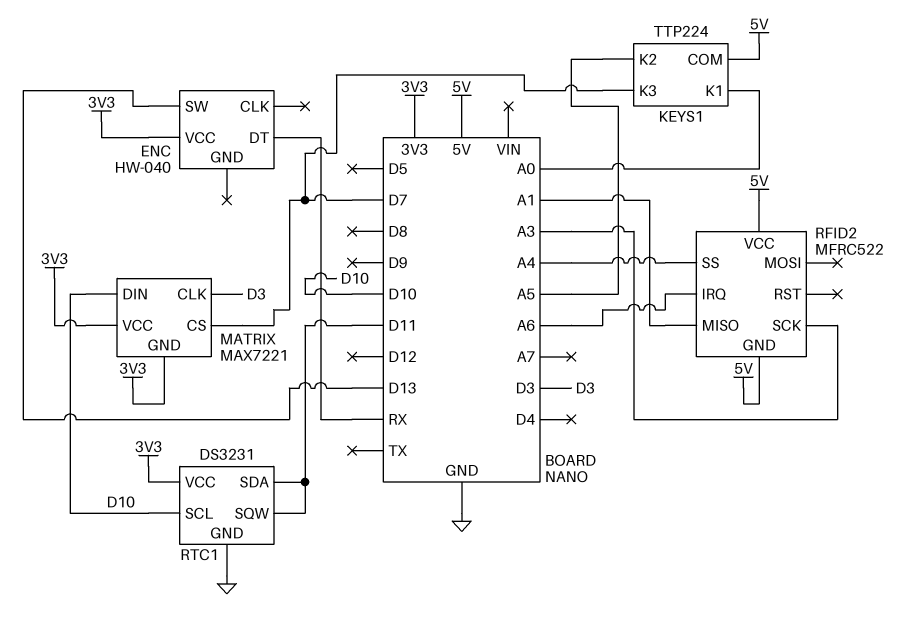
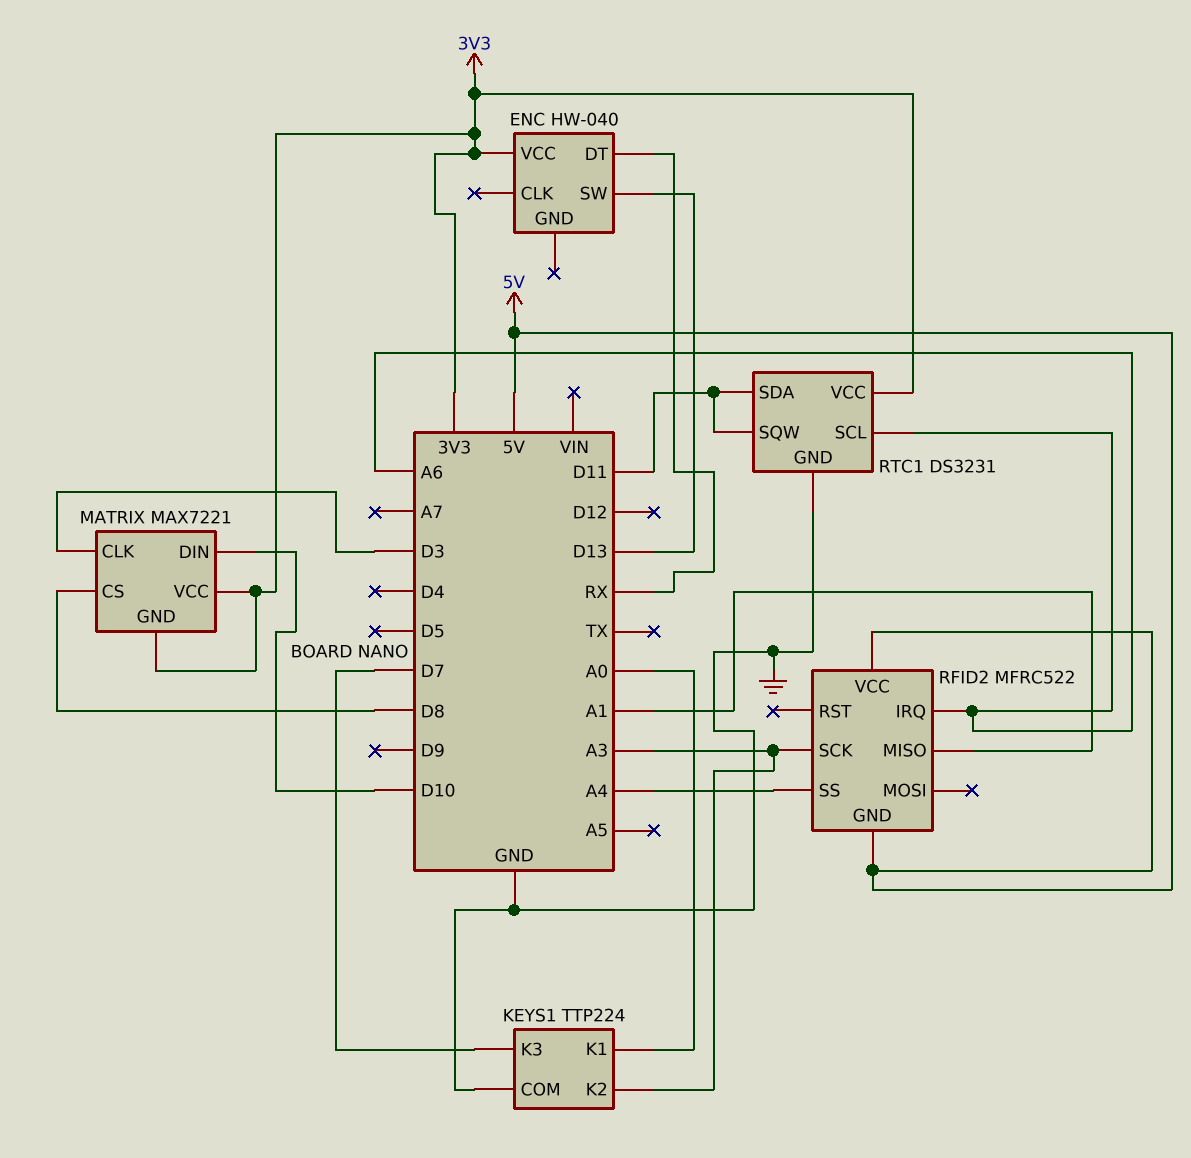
KEYS1 pin COM: 5V -> GND
KEYS1 pin K2: A5 -> A3
MATRIX pin CS: D7 -> D8
RTC1 pin SCL: D10 -> A6

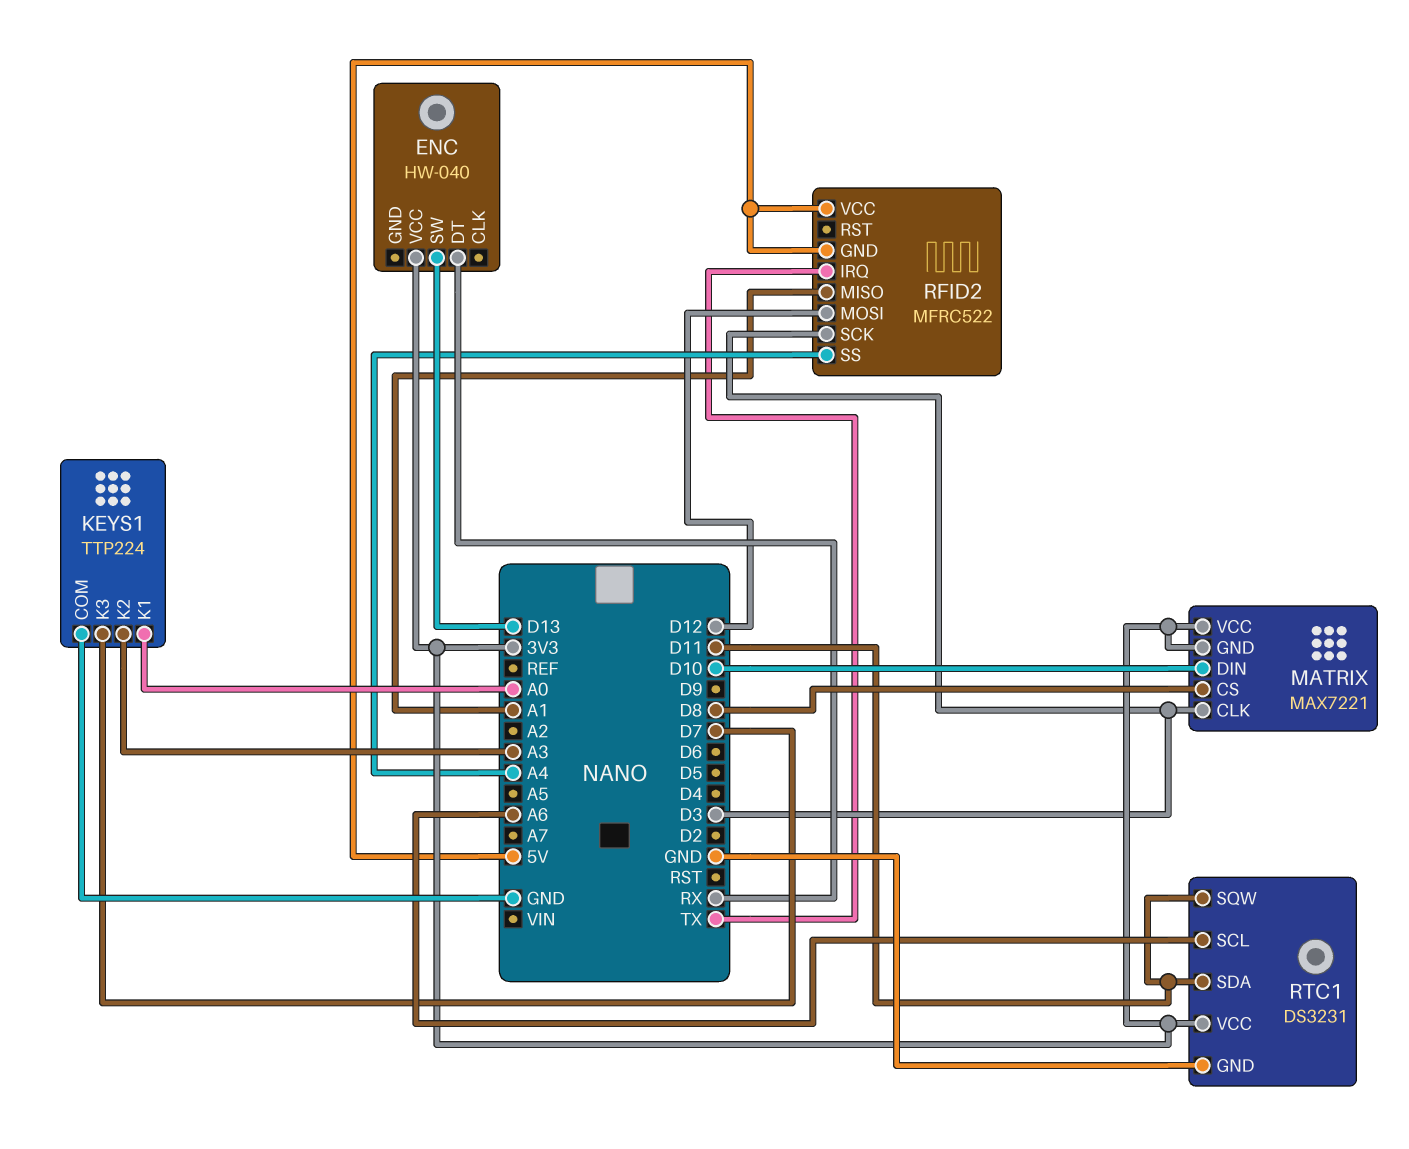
RFID2 pin IRQ: A6 -> TX
RFID2 pin MOSI: none -> D12
RFID2 pin SCK: A3 -> D3

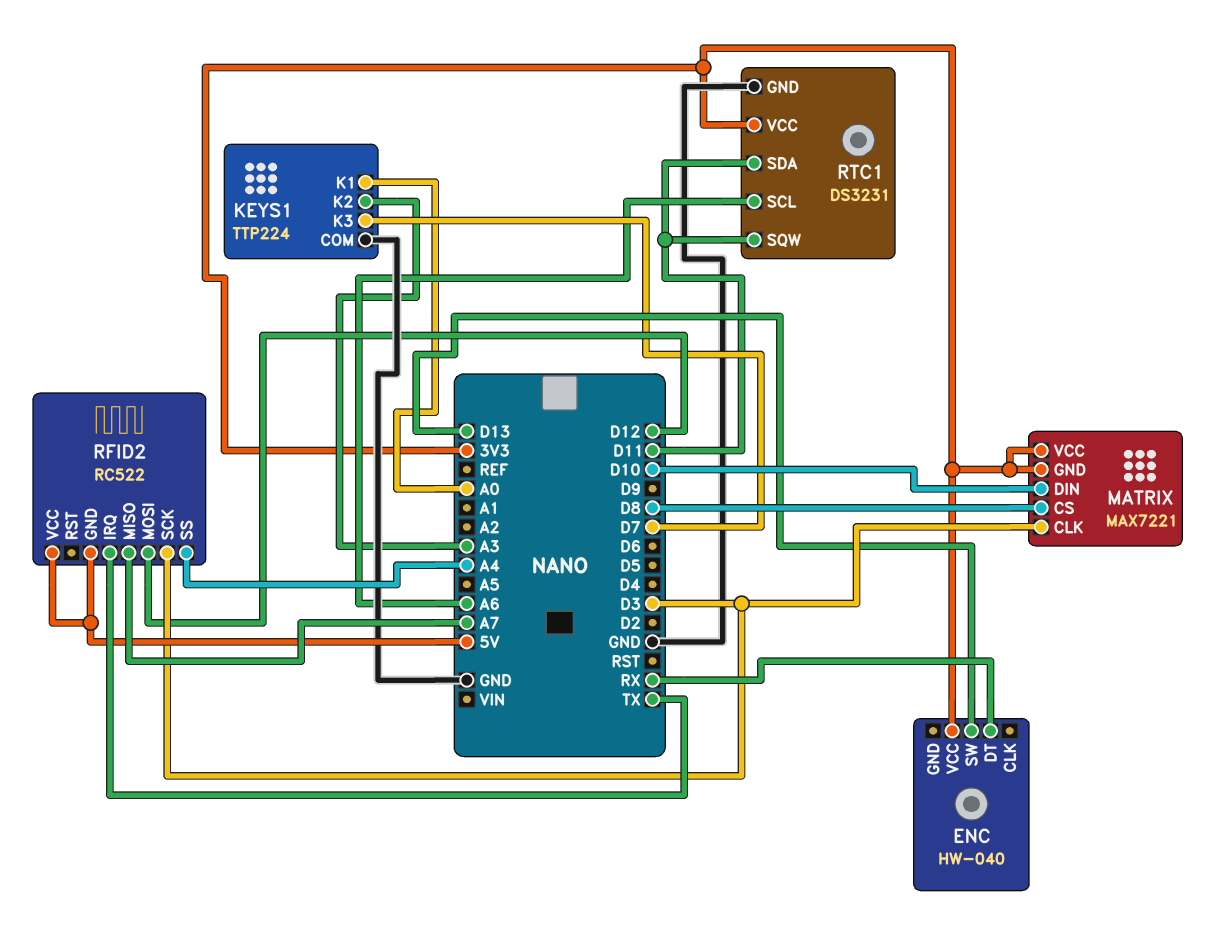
RFID2: MFRC522 -> RC522
RFID2 pin MISO: A1 -> A7

